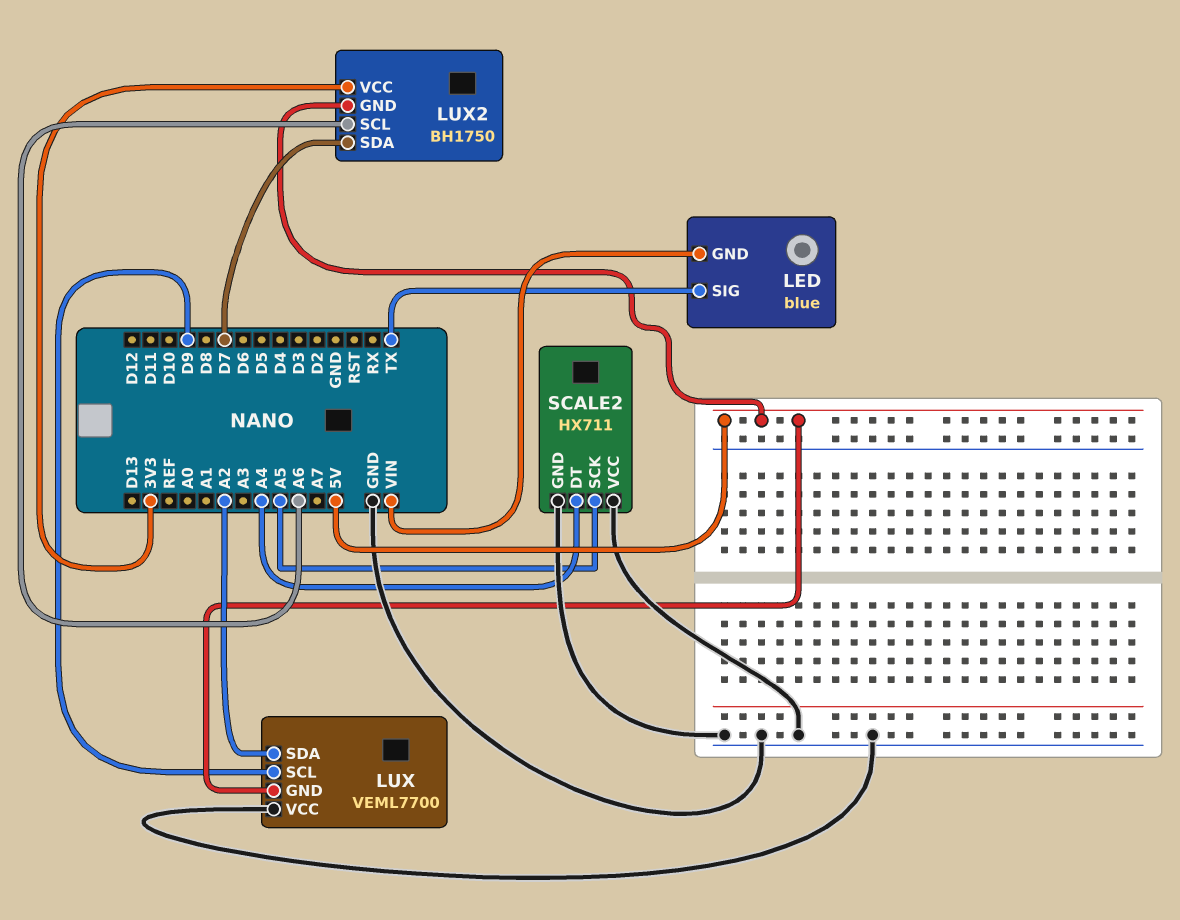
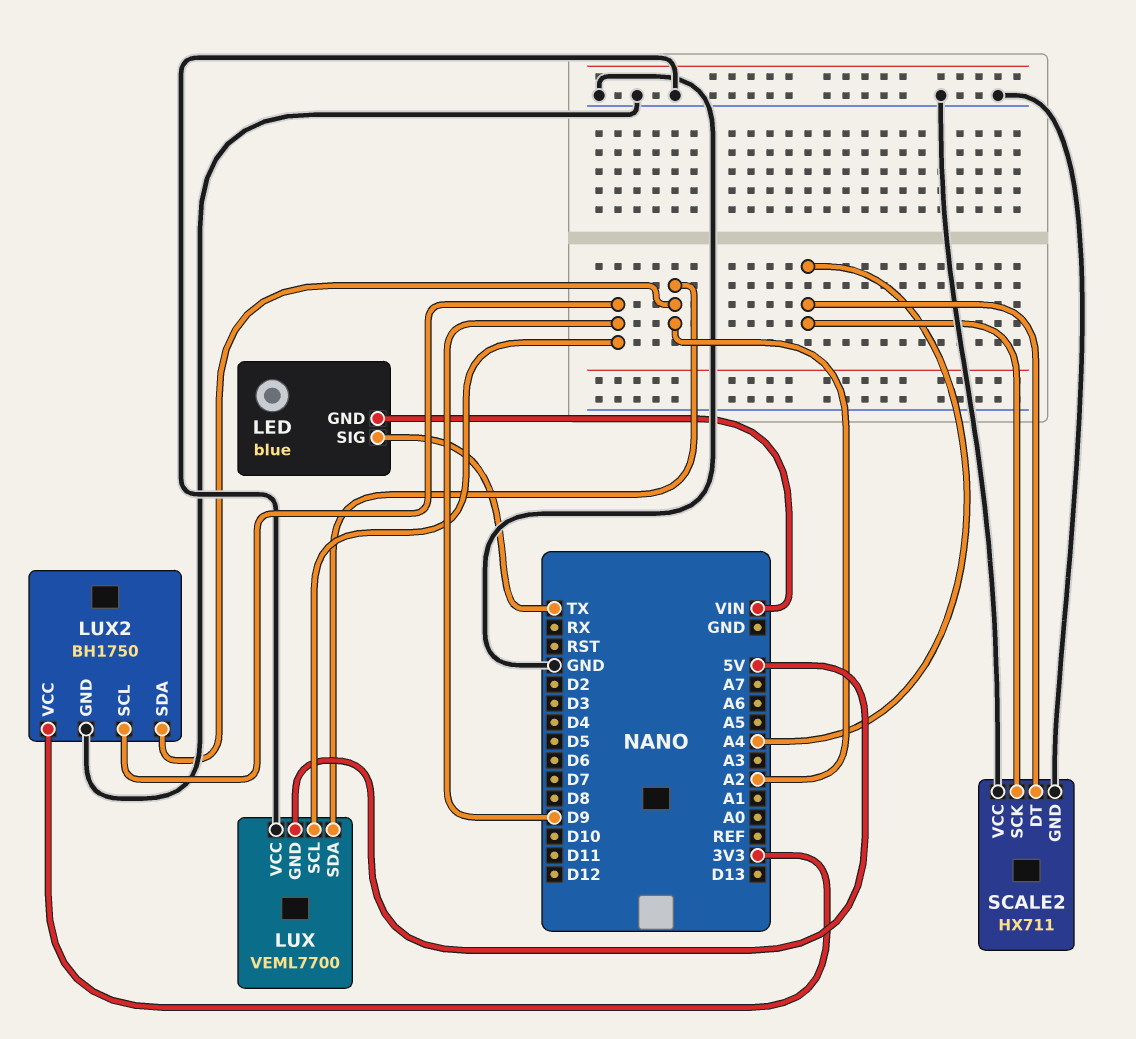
LUX2 pin GND: 5V -> GND
LUX2 pin SCL: A6 -> D9
LUX2 pin SDA: D7 -> A2
SCALE2 pin SCK: A5 -> A4

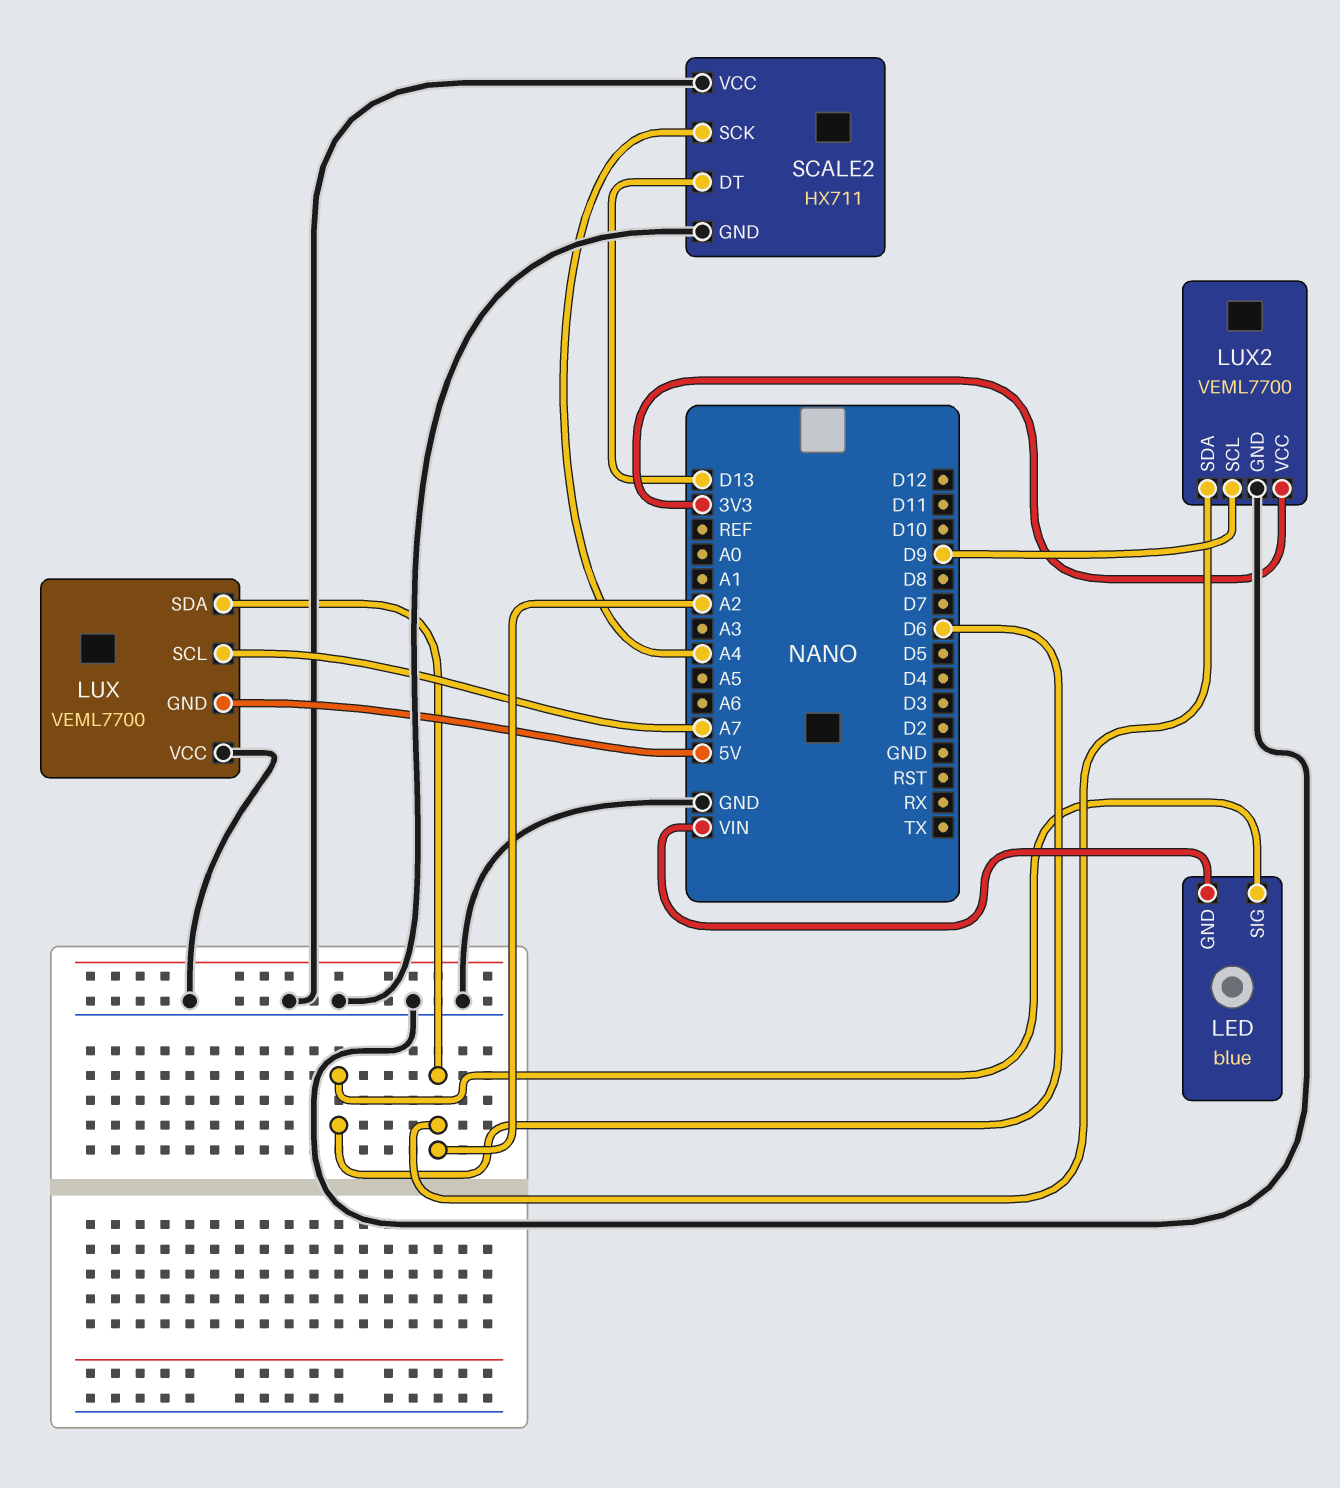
LED pin SIG: TX -> D6
LUX pin SCL: D9 -> A7
LUX2: BH1750 -> VEML7700
SCALE2 pin DT: A4 -> D13

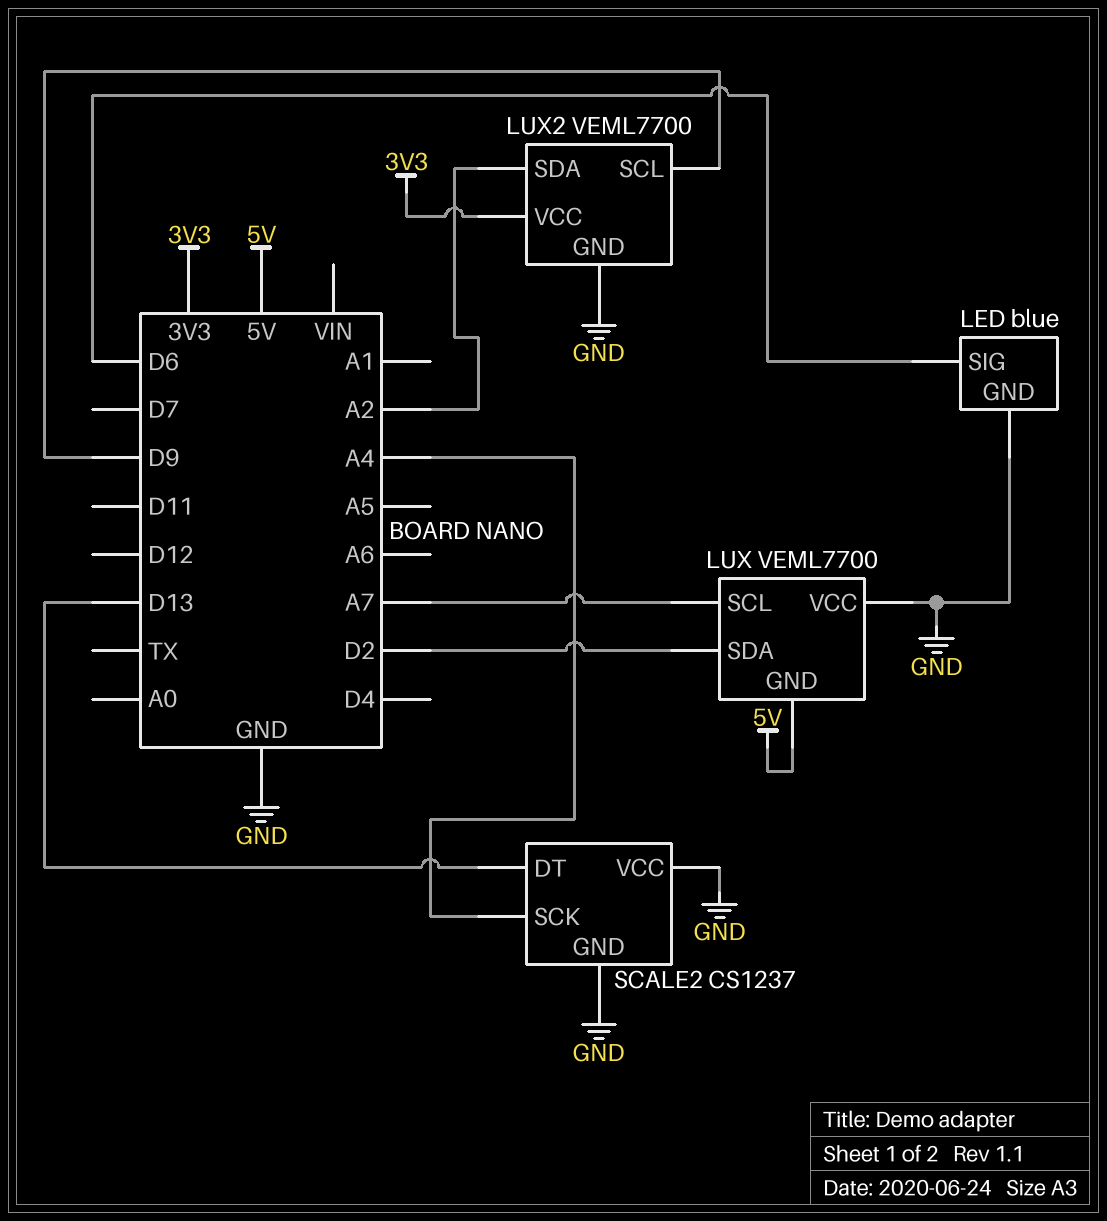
LED pin GND: VIN -> GND
LUX pin SDA: A2 -> D2
SCALE2: HX711 -> CS1237

